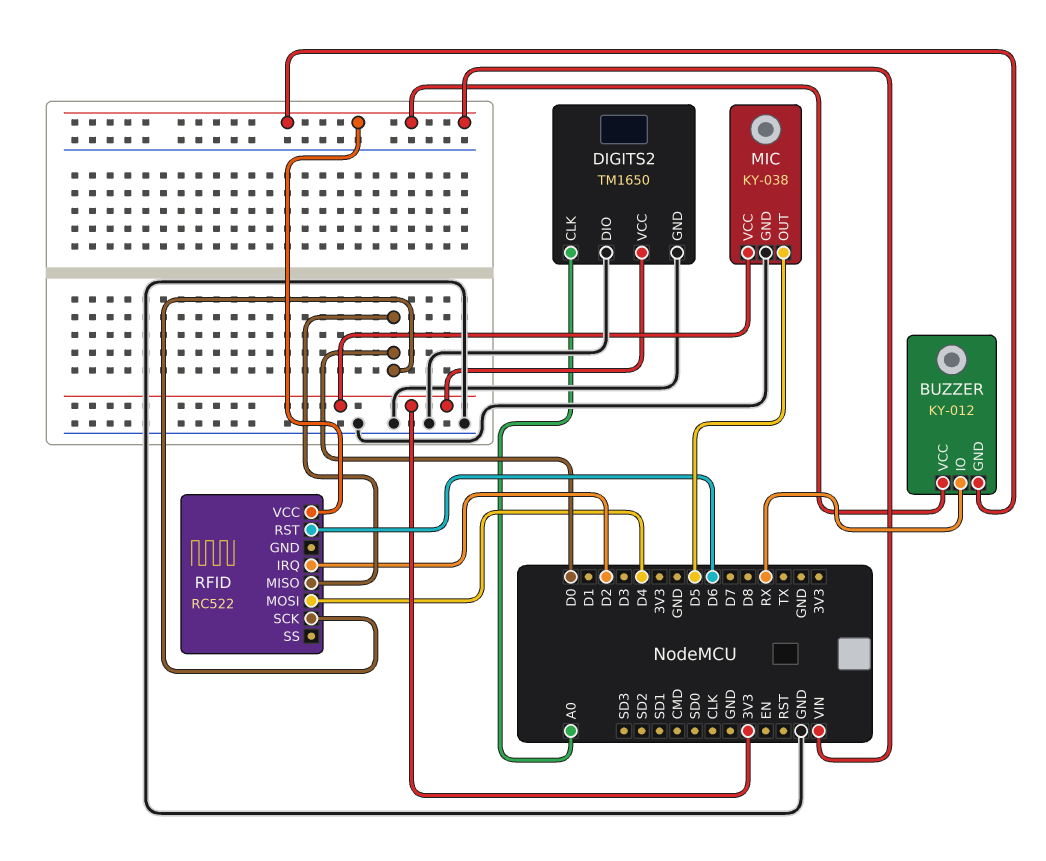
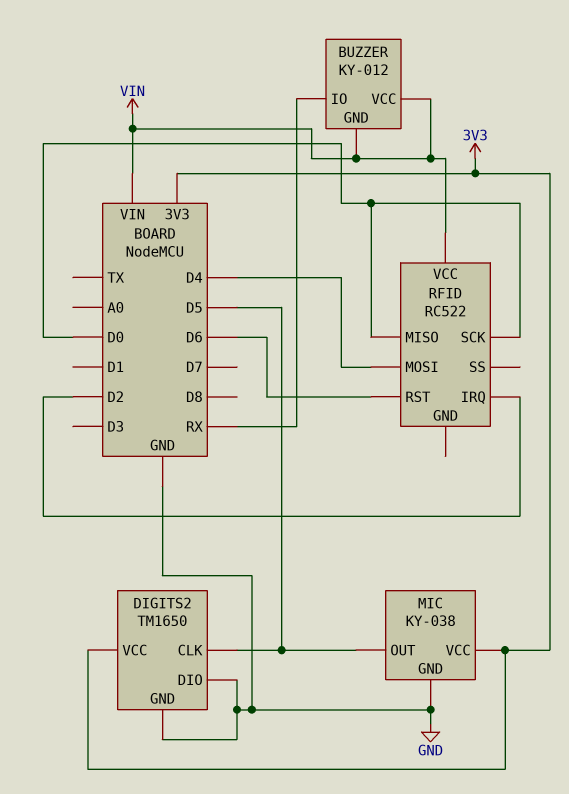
DIGITS2 pin CLK: A0 -> D5

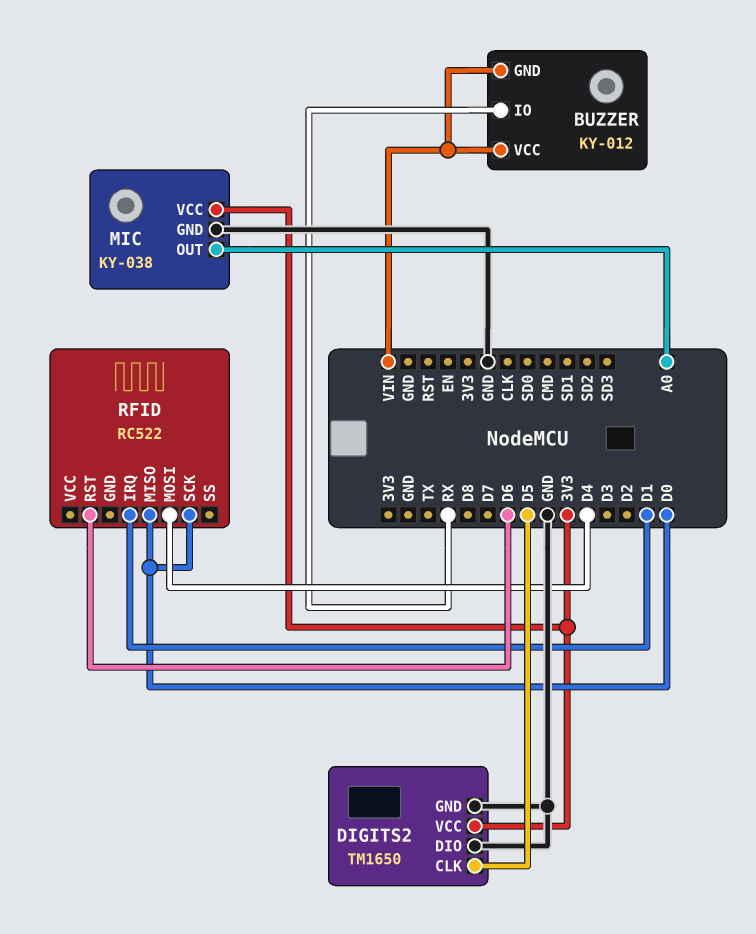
MIC pin OUT: D5 -> A0
RFID pin IRQ: D2 -> D1
RFID pin VCC: VIN -> none

